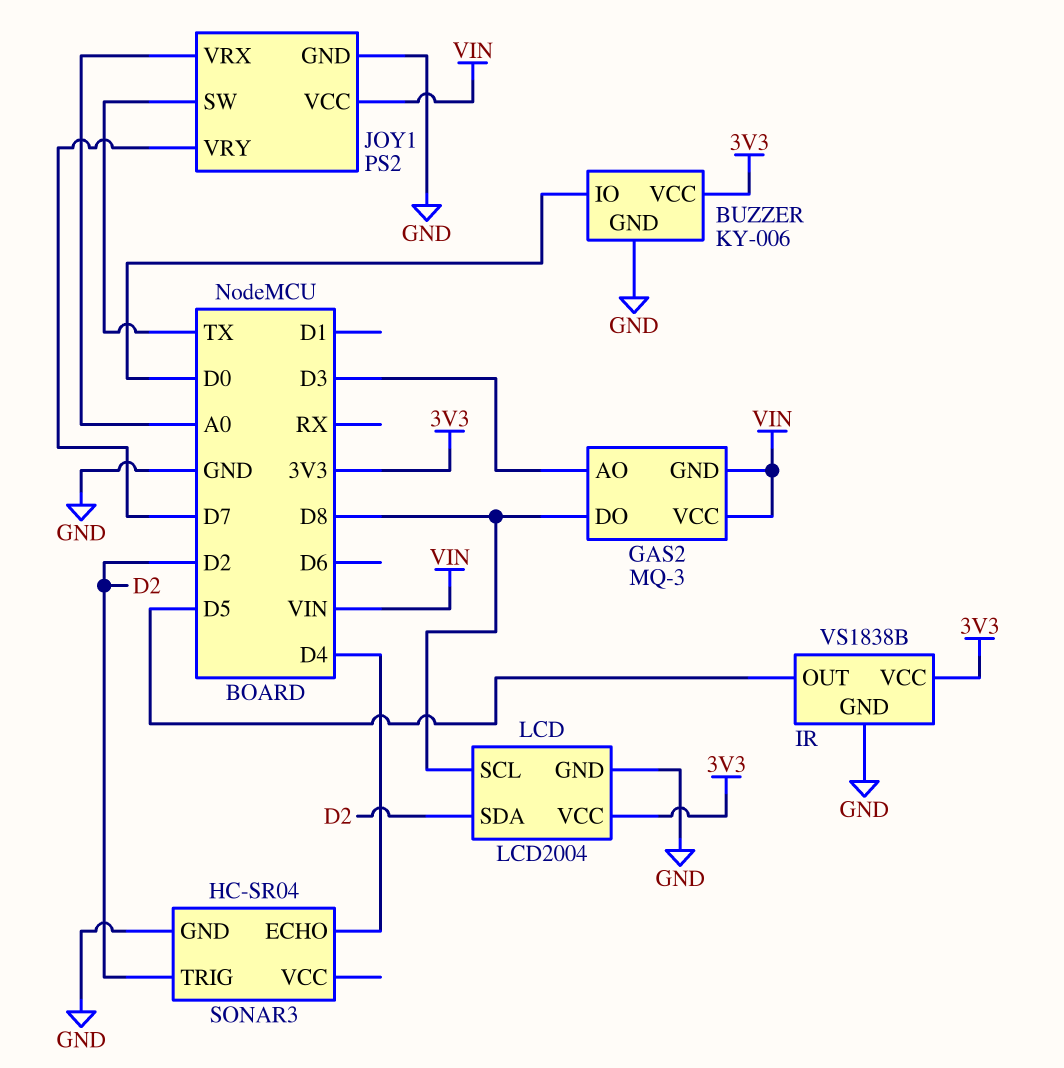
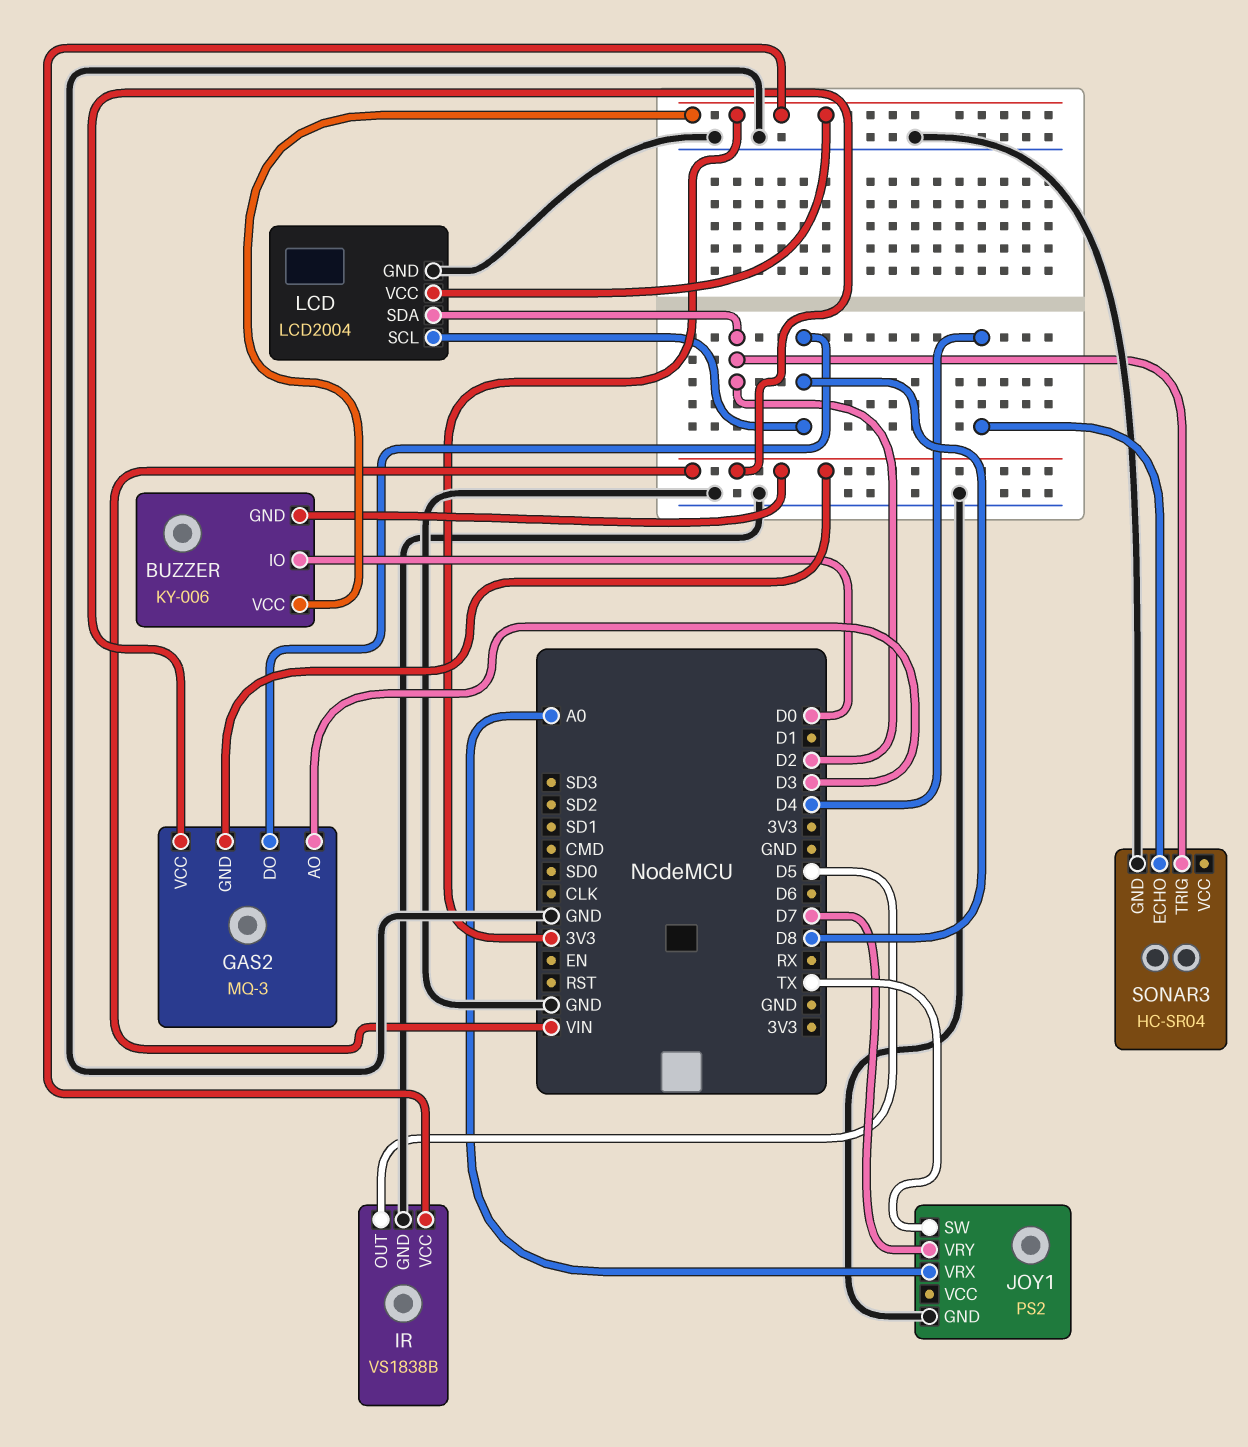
BUZZER pin GND: GND -> VIN
JOY1 pin VCC: VIN -> none

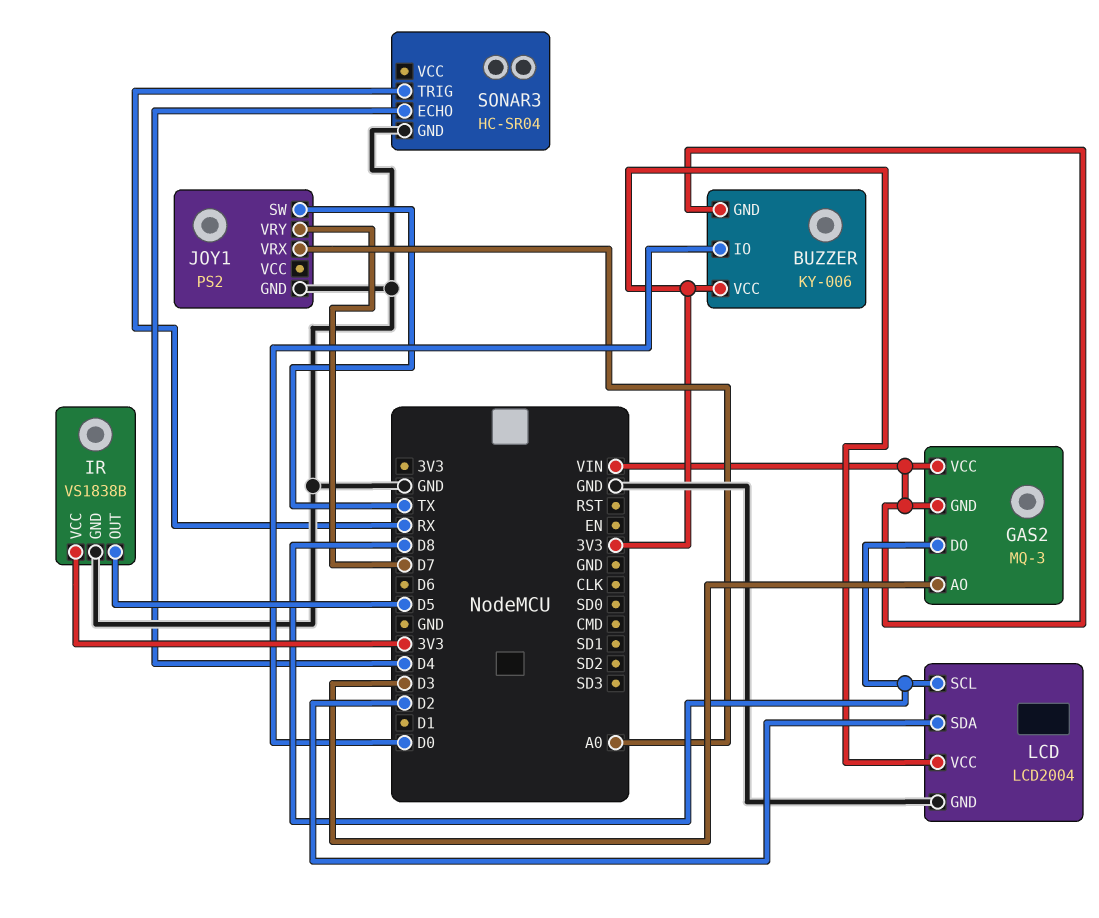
SONAR3 pin TRIG: D2 -> RX

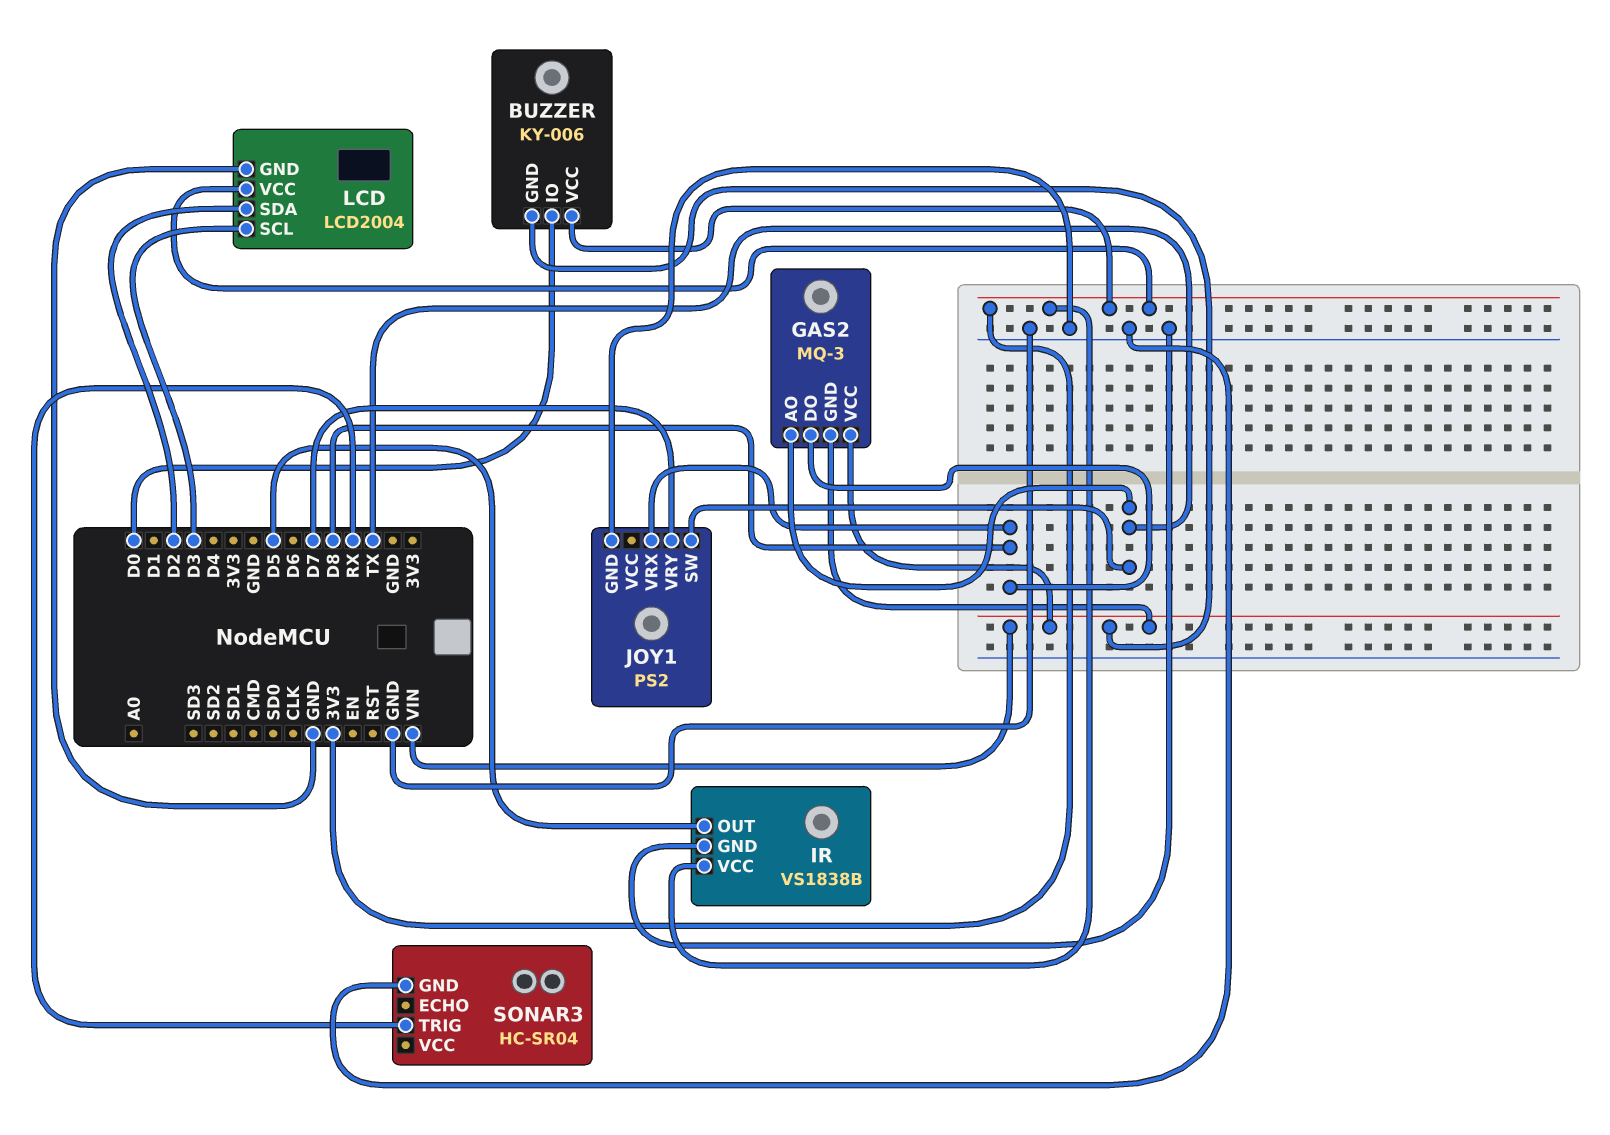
GAS2 pin AO: D3 -> TX
JOY1 pin VRX: A0 -> D8
LCD pin SCL: D8 -> D3
SONAR3 pin ECHO: D4 -> none

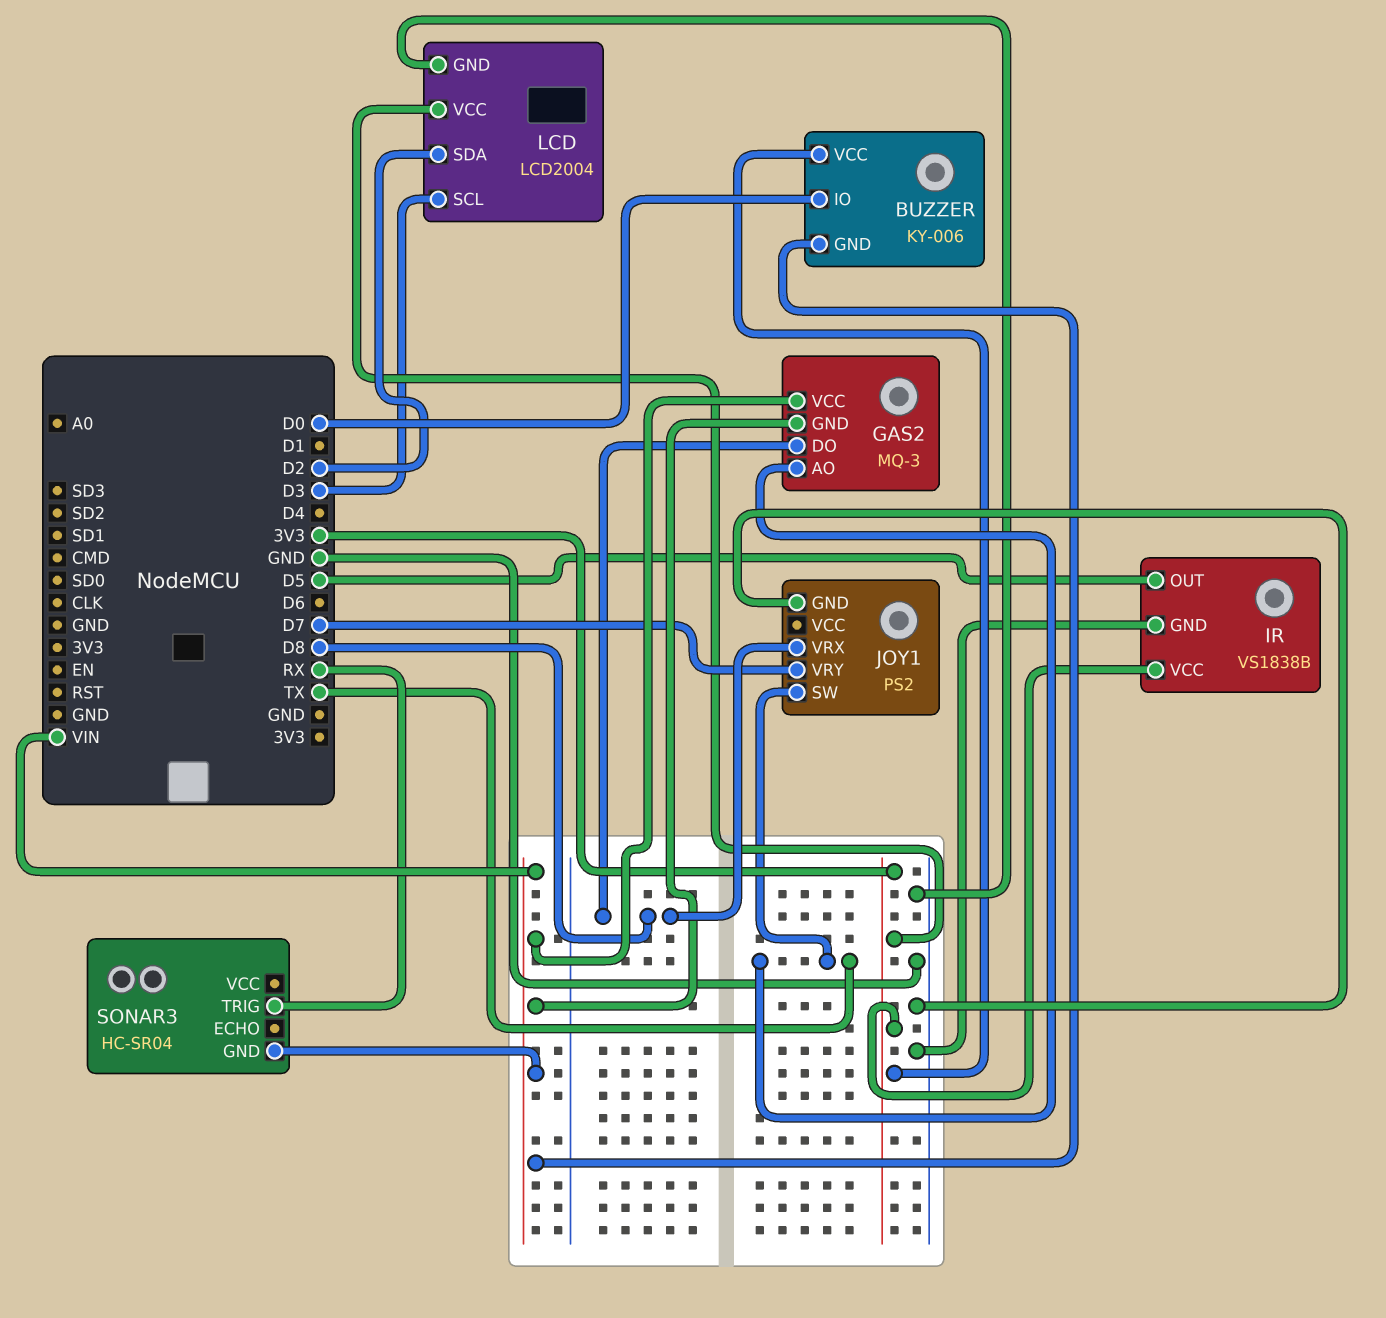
SONAR3 pin GND: GND -> VIN

